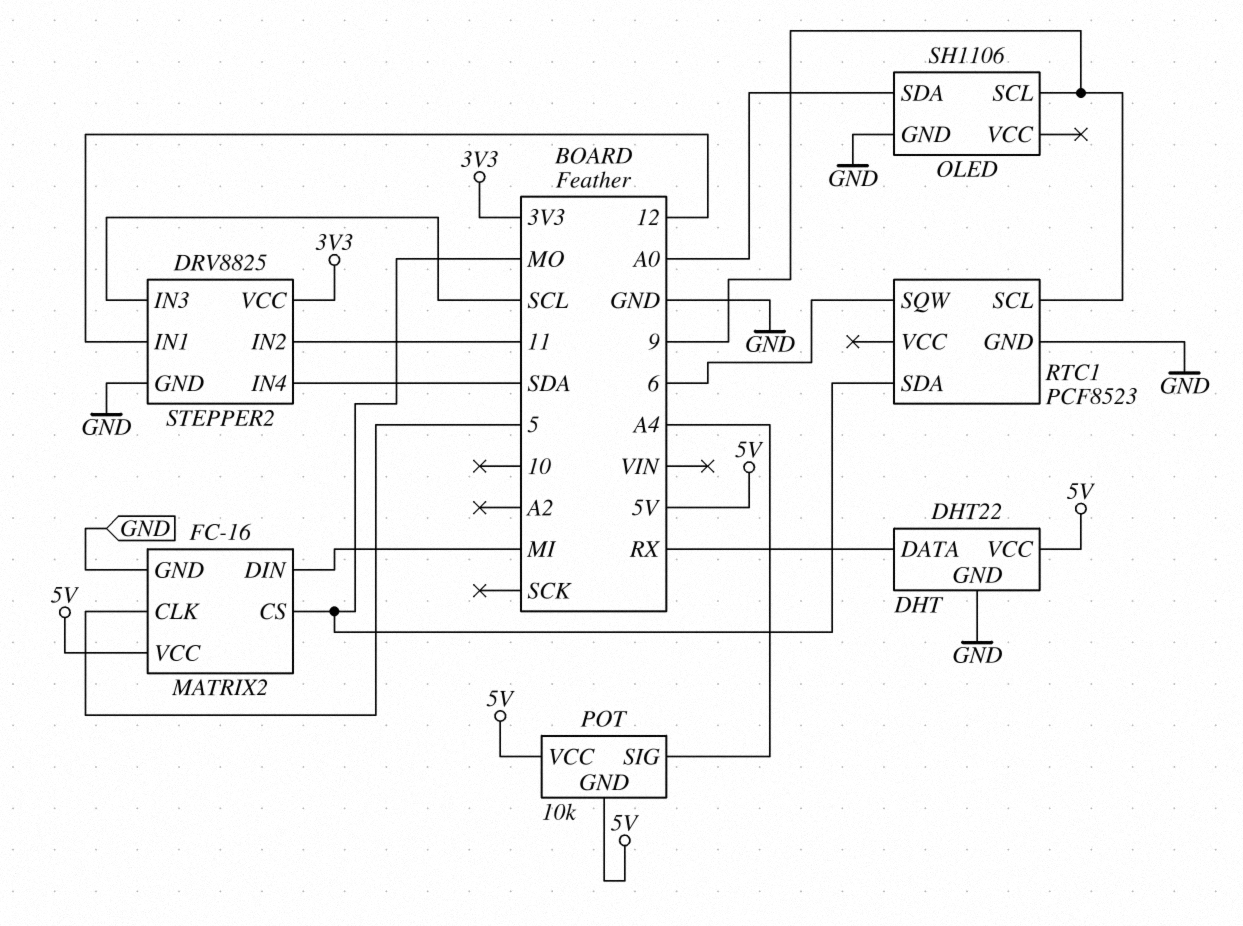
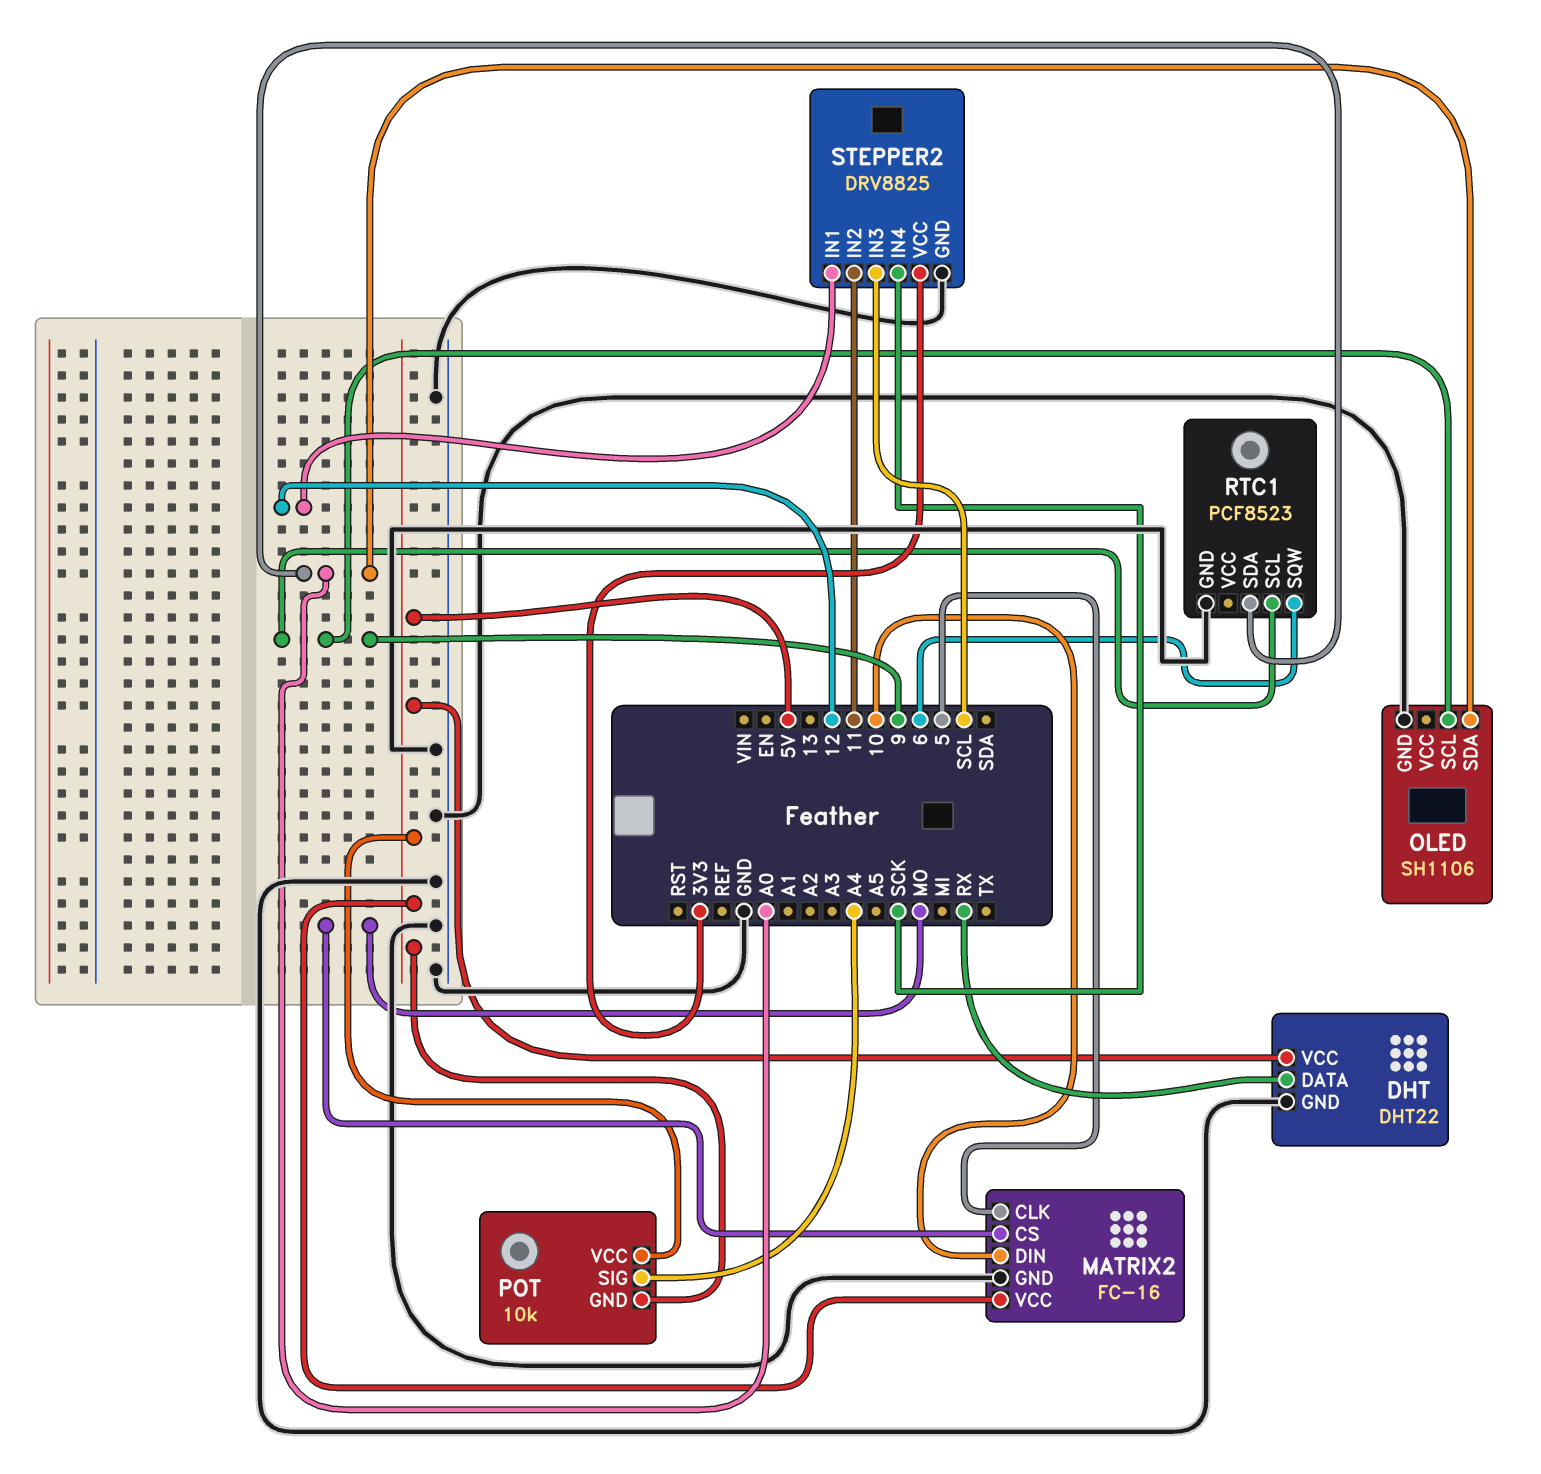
MATRIX2 pin DIN: MI -> 10
RTC1 pin SDA: MO -> A0
STEPPER2 pin IN4: SDA -> SCK

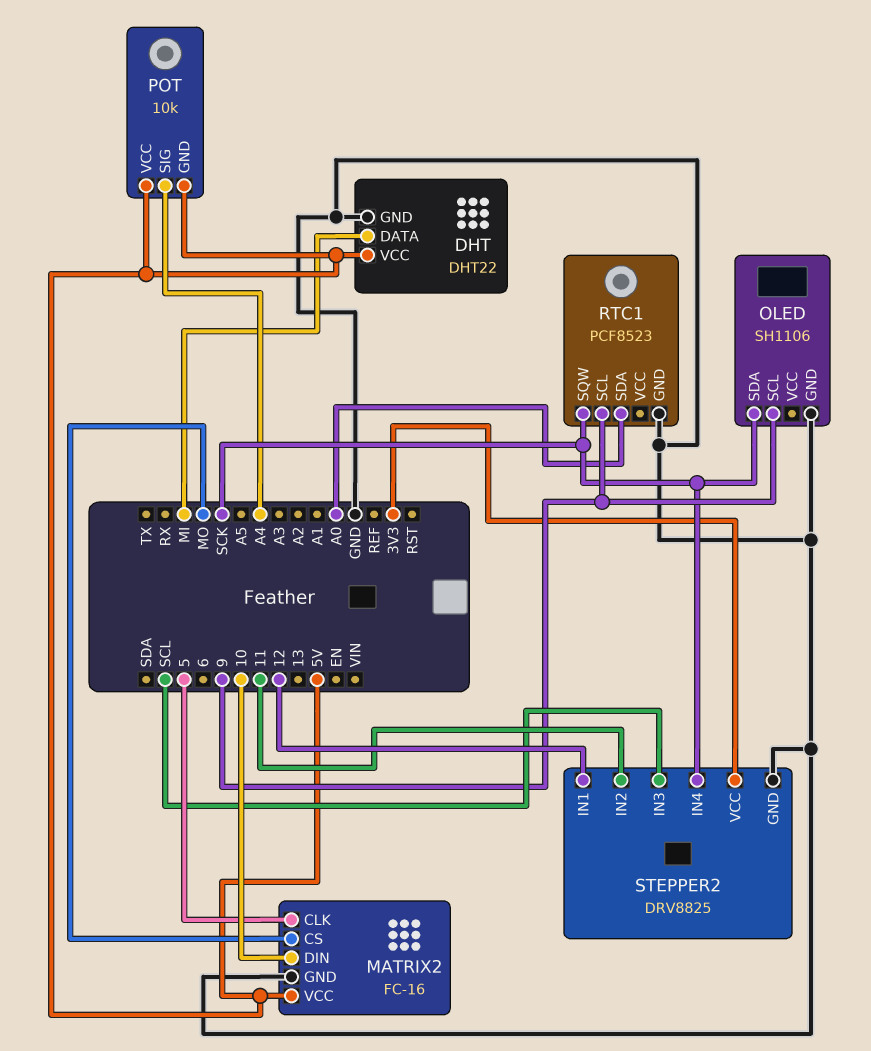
DHT pin DATA: RX -> MI
OLED pin SDA: A0 -> SCK
RTC1 pin SQW: 6 -> SCK

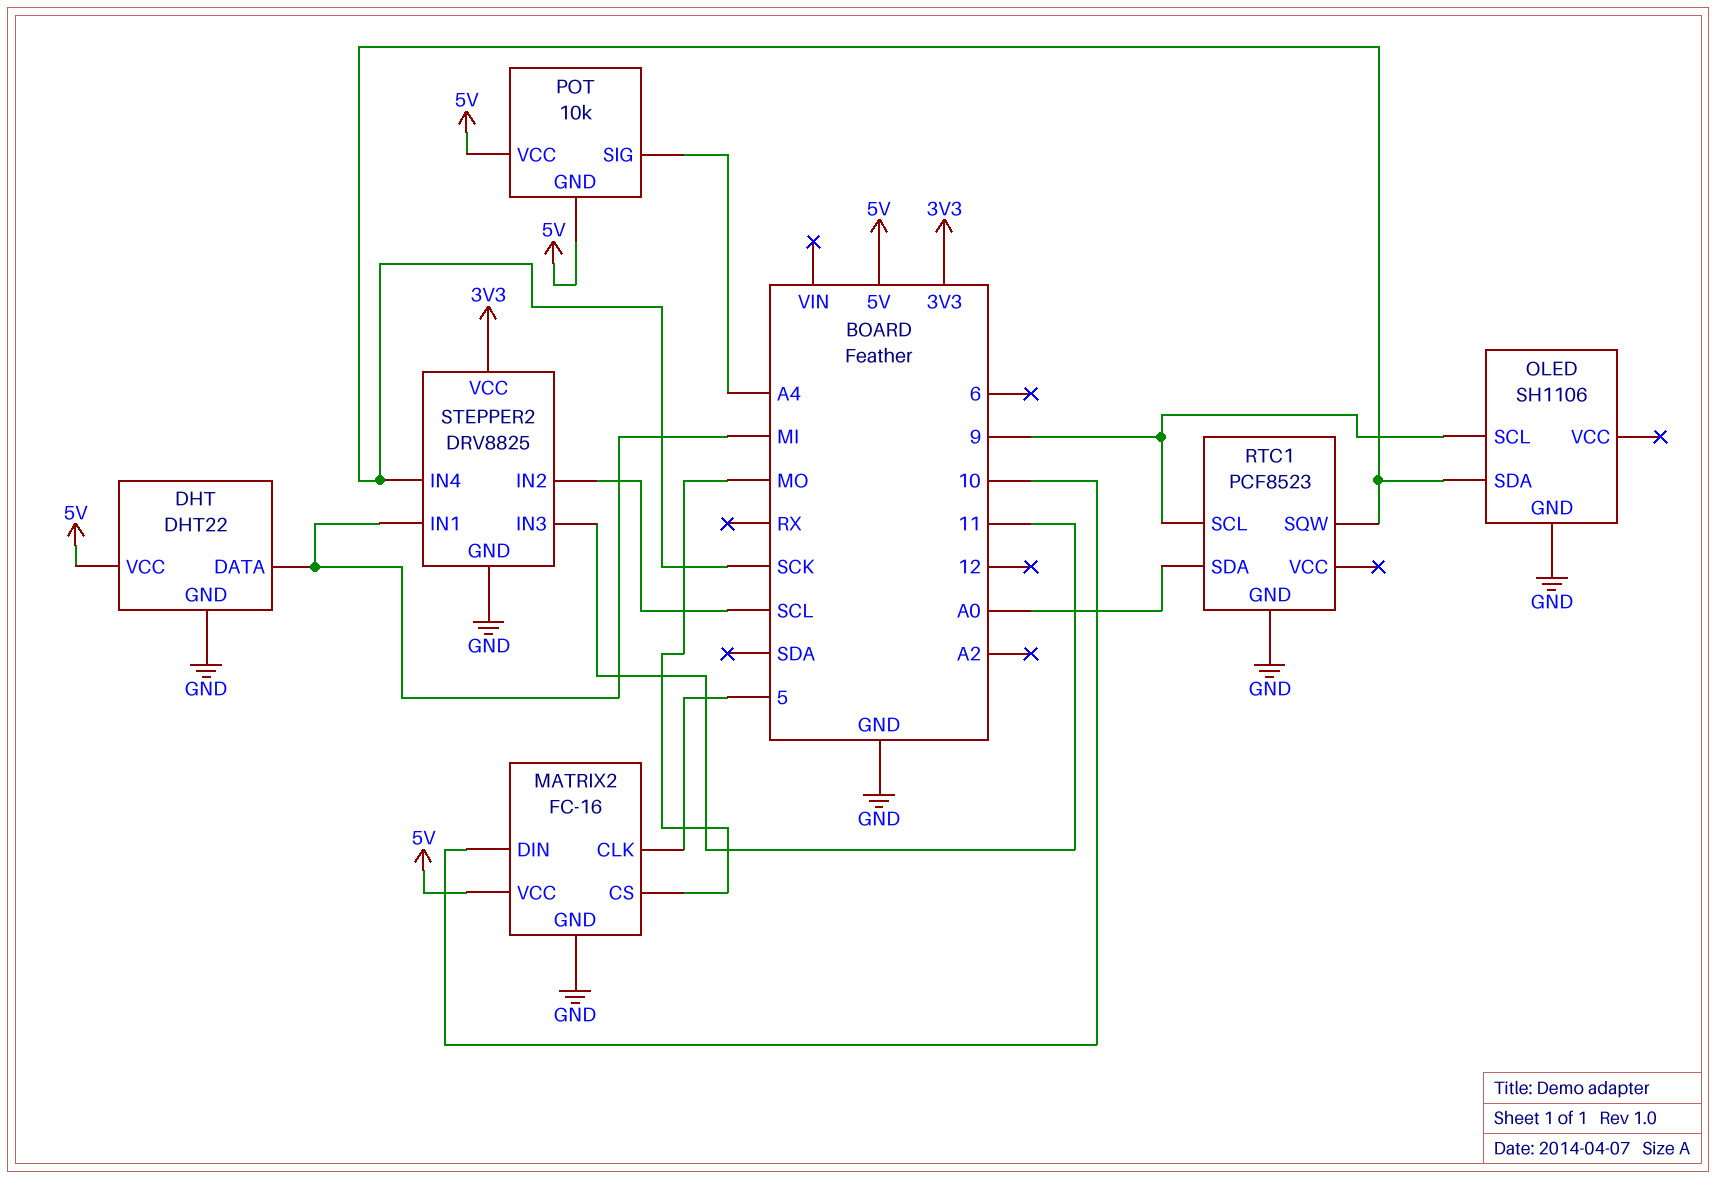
STEPPER2 pin IN1: 12 -> MI
STEPPER2 pin IN2: 11 -> SCL
STEPPER2 pin IN3: SCL -> 11

